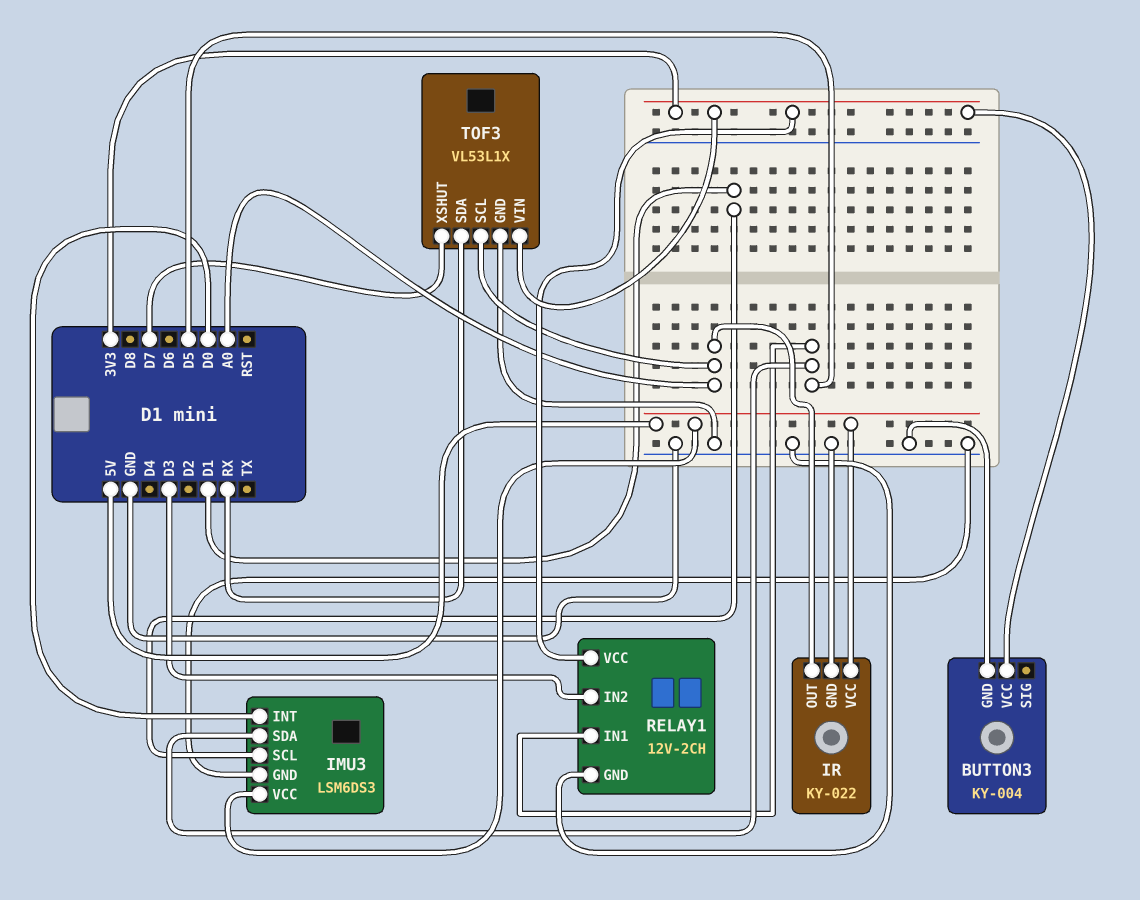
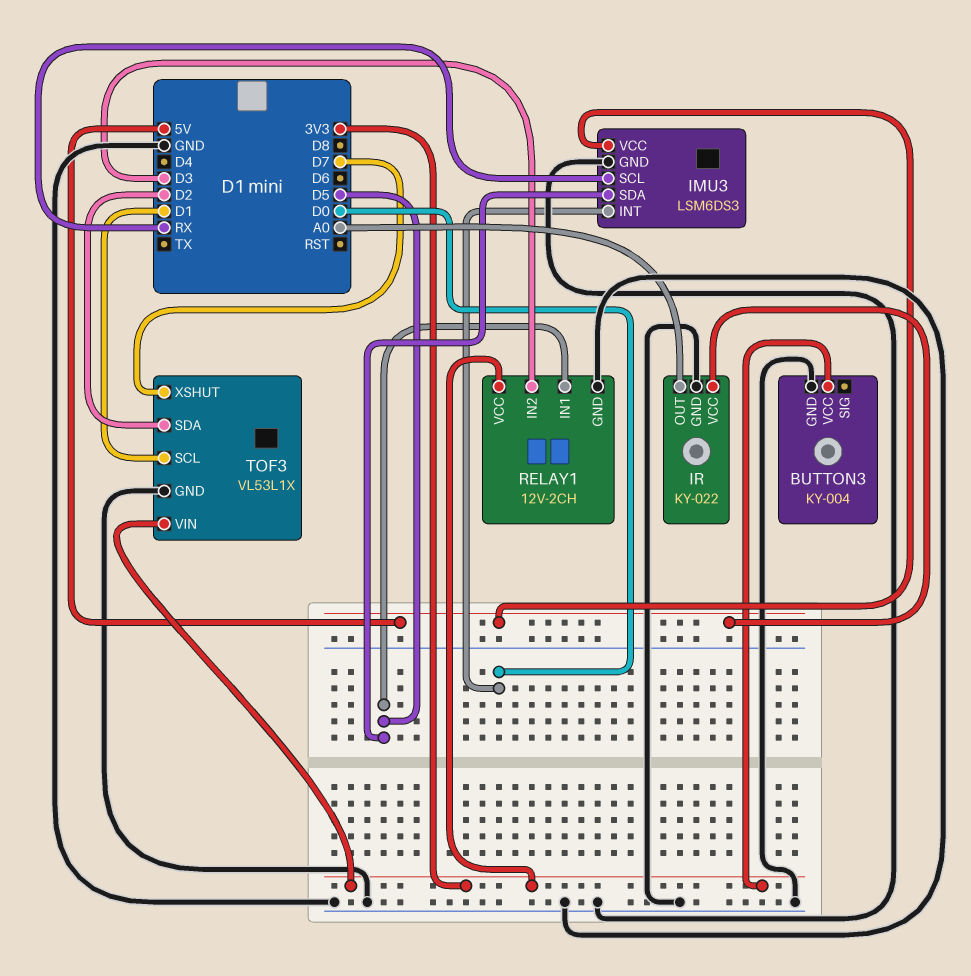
IMU3 pin SCL: D1 -> RX
TOF3 pin SCL: A0 -> D1
TOF3 pin SDA: RX -> D2

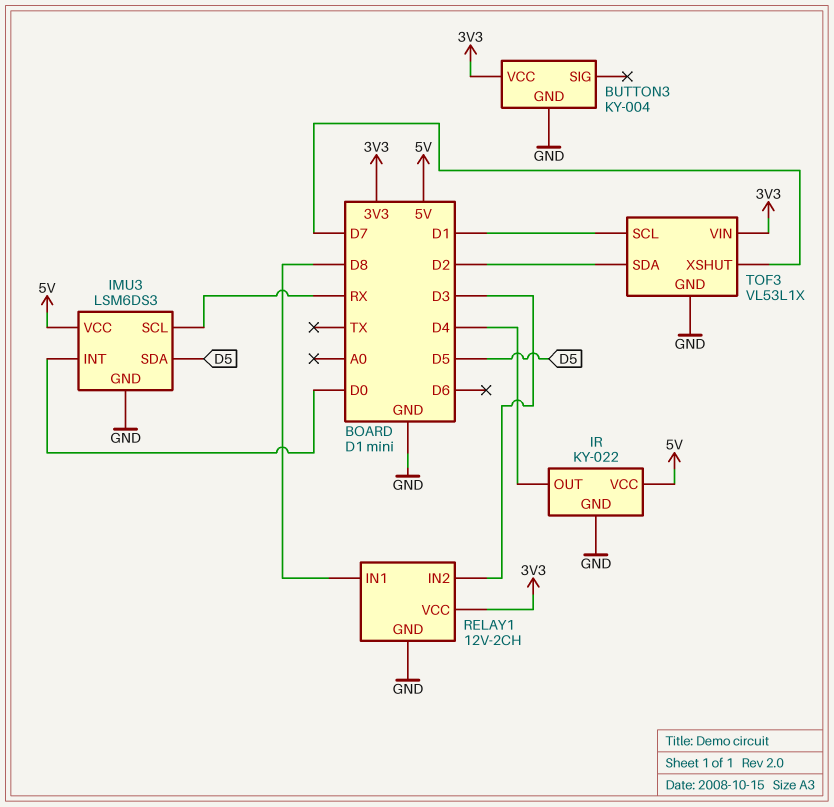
IR pin OUT: A0 -> D4
RELAY1 pin IN1: D5 -> D8

